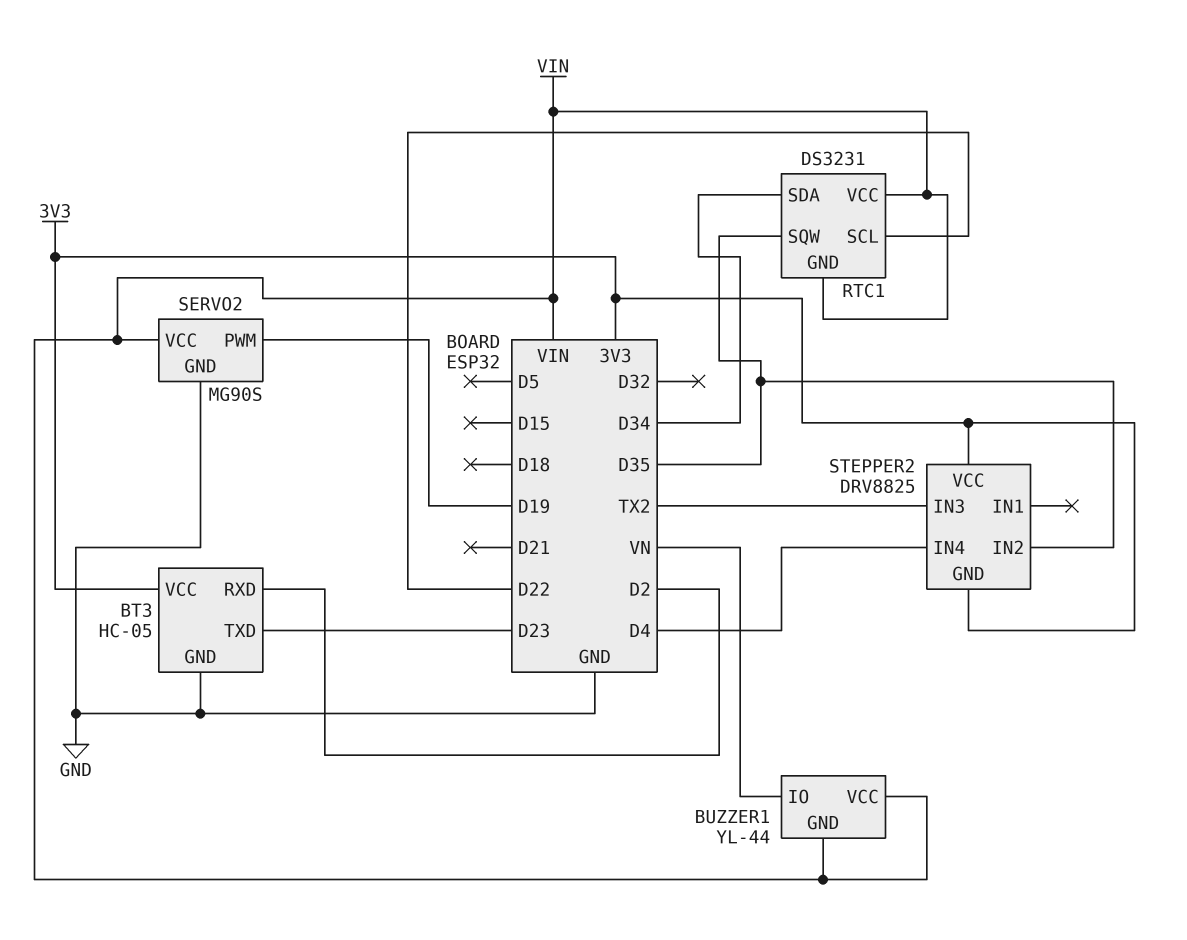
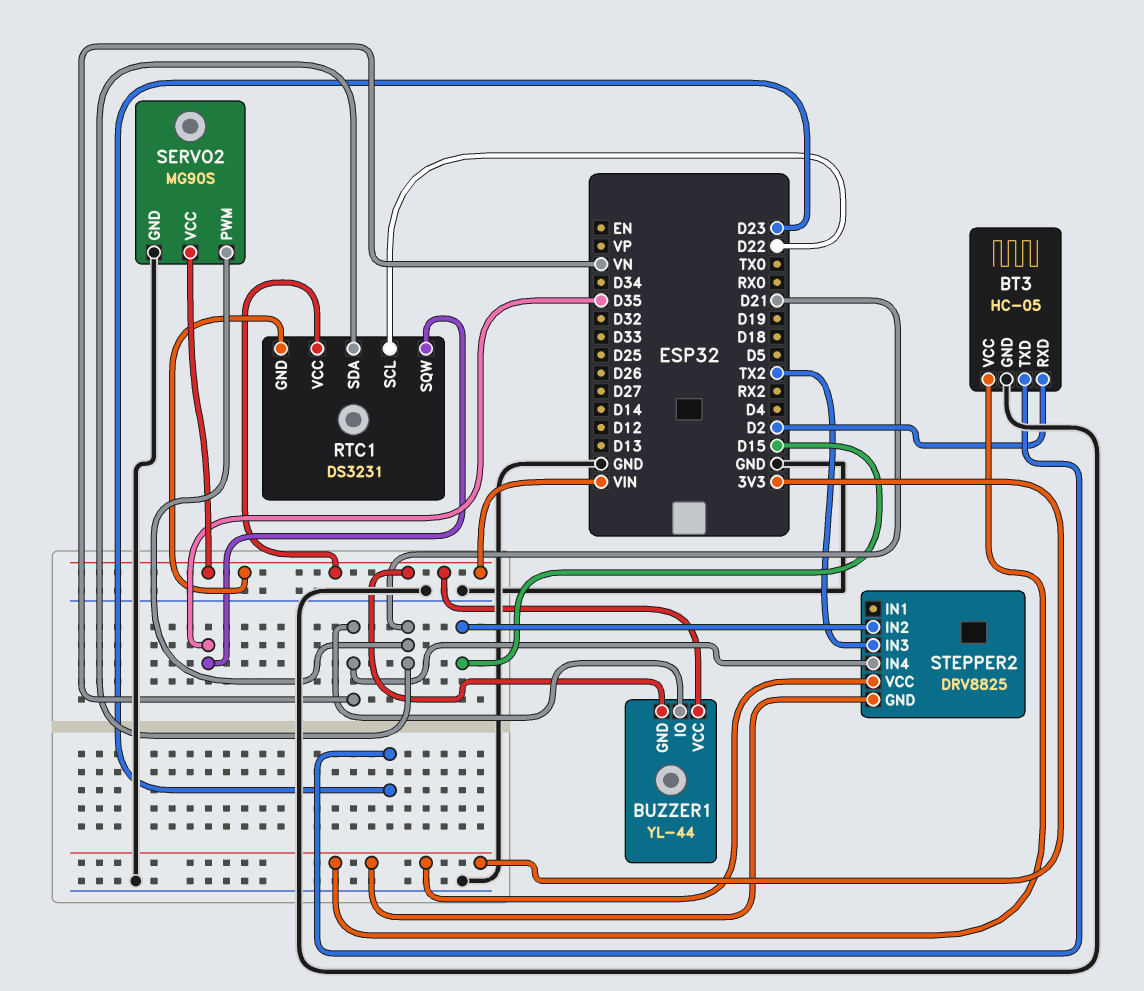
RTC1 pin SDA: D34 -> D21
SERVO2 pin PWM: D19 -> D21
STEPPER2 pin IN2: D35 -> D15
STEPPER2 pin IN4: D4 -> VN

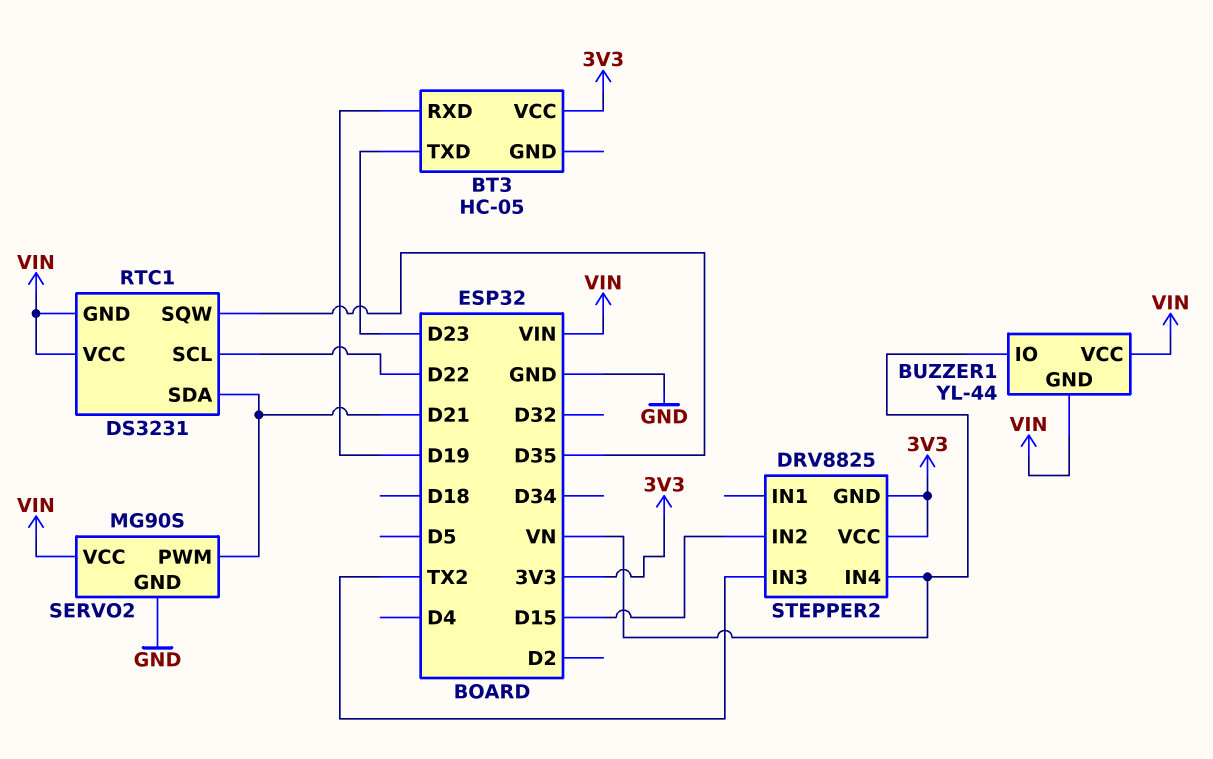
BT3 pin GND: GND -> none
BT3 pin RXD: D2 -> D19

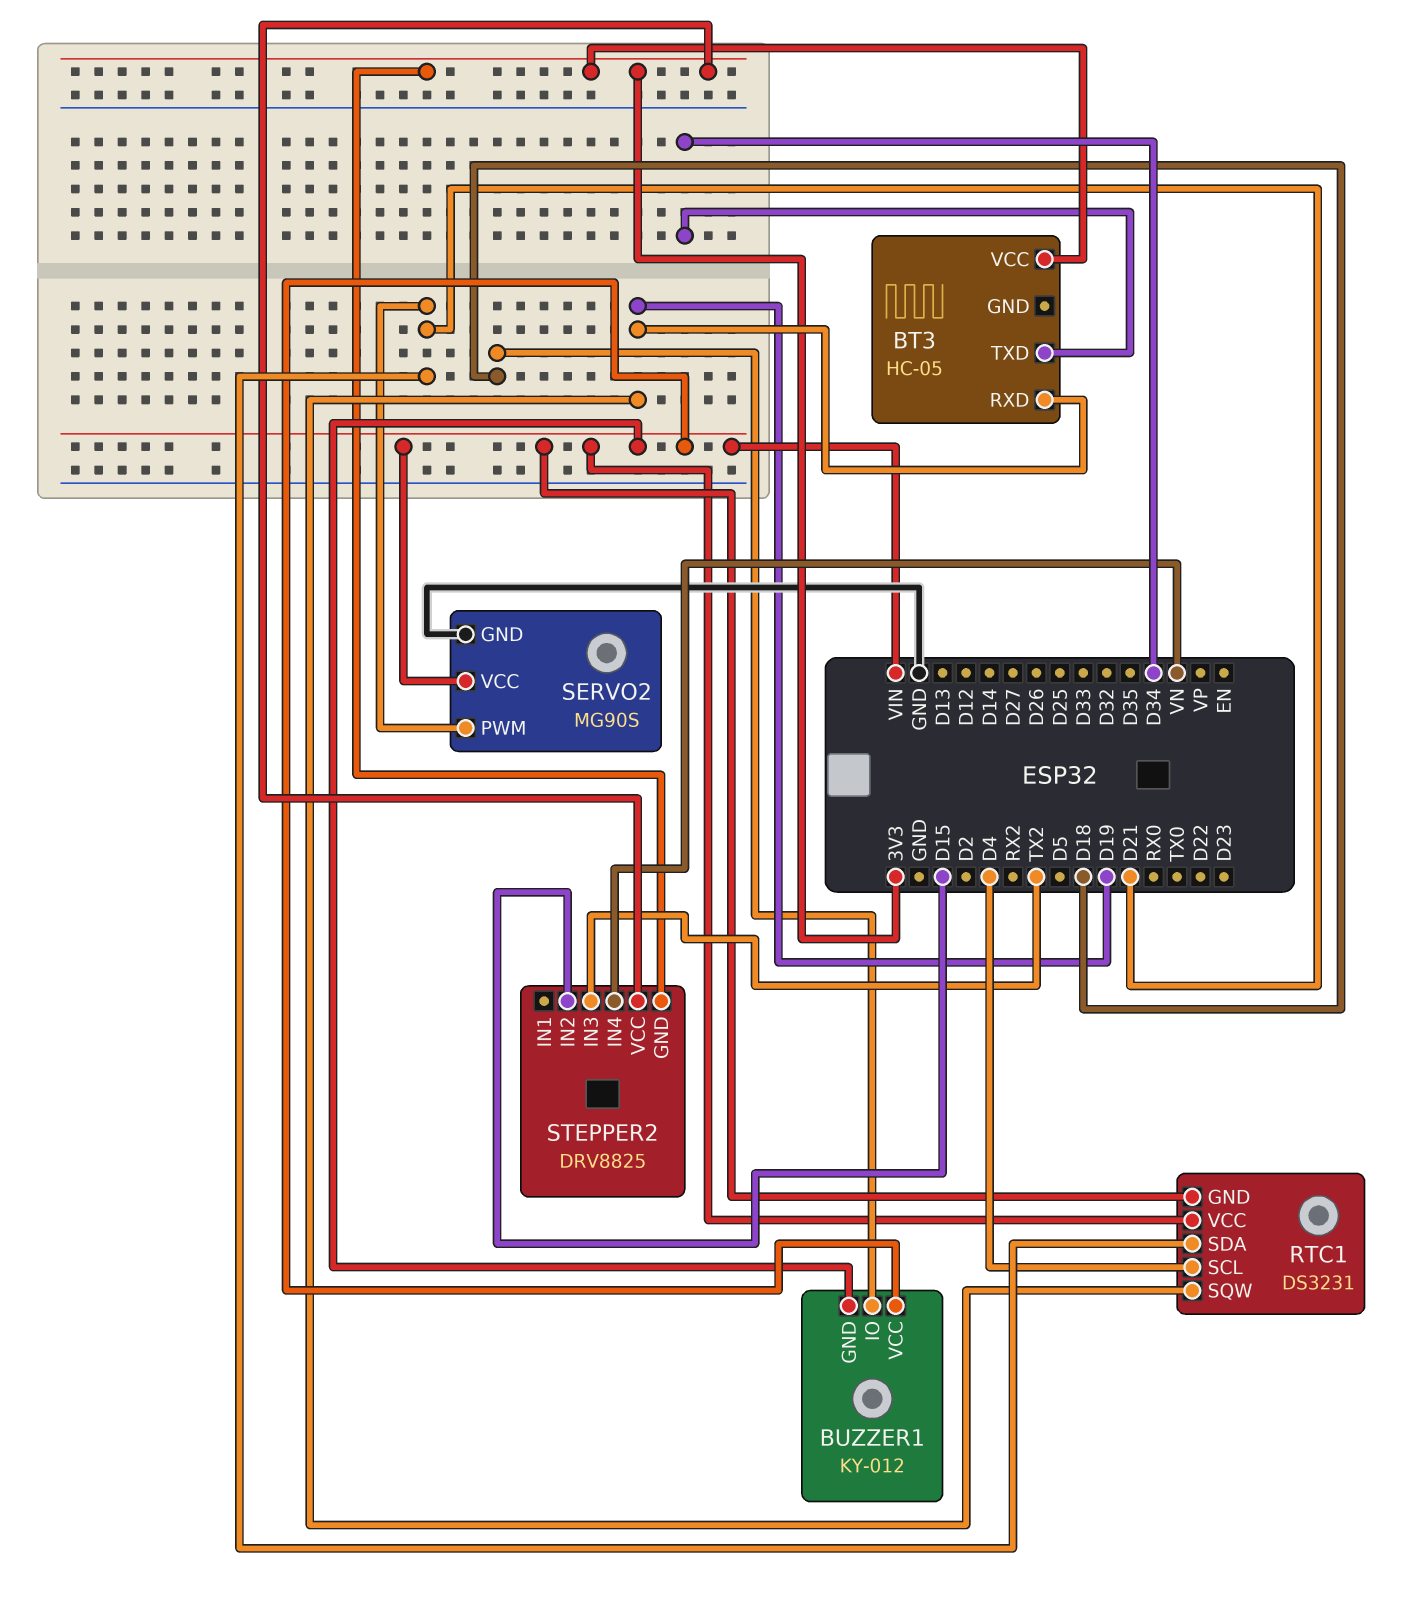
BT3 pin TXD: D23 -> D34
BUZZER1: YL-44 -> KY-012
BUZZER1 pin IO: VN -> D18
RTC1 pin SCL: D22 -> D4
RTC1 pin SQW: D35 -> D19

